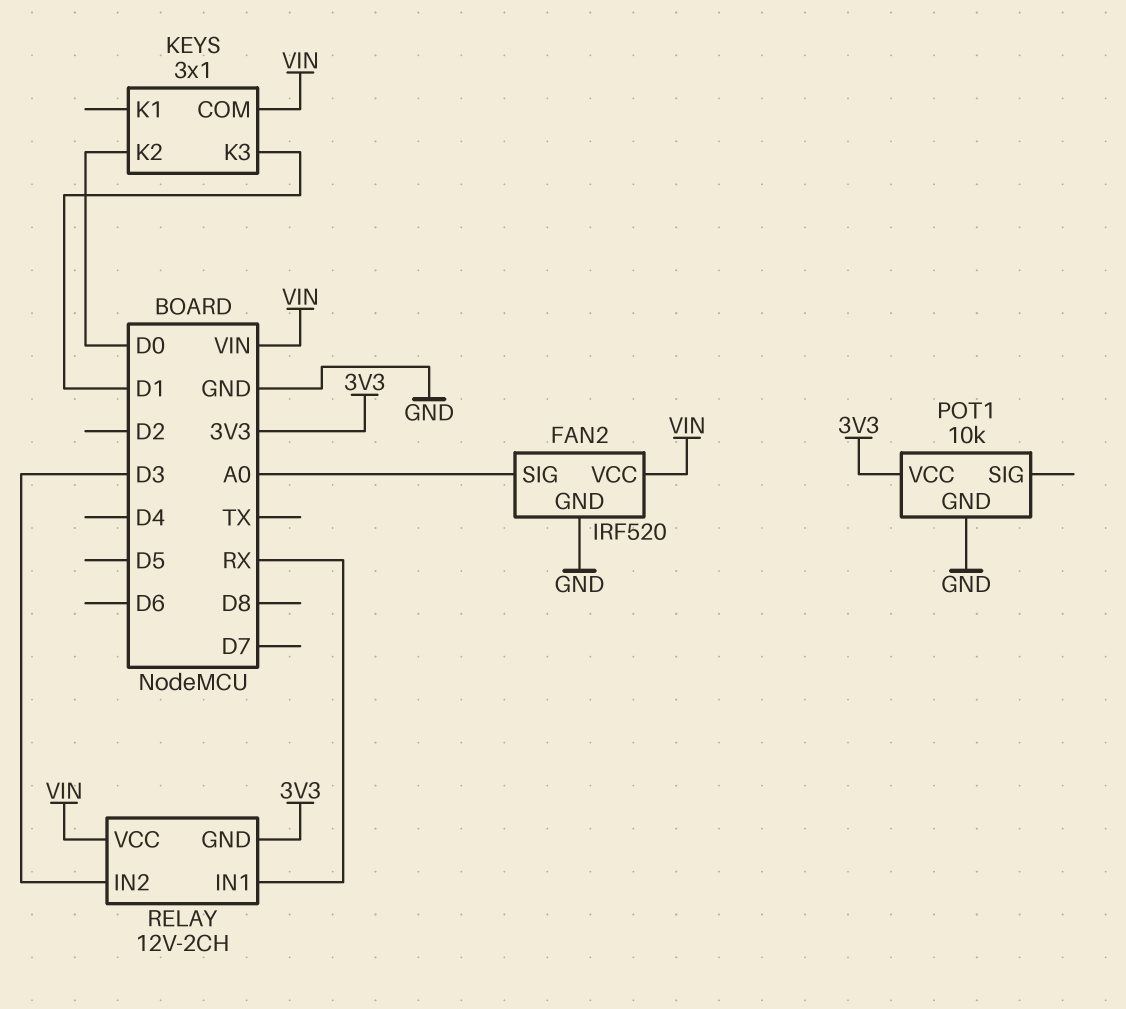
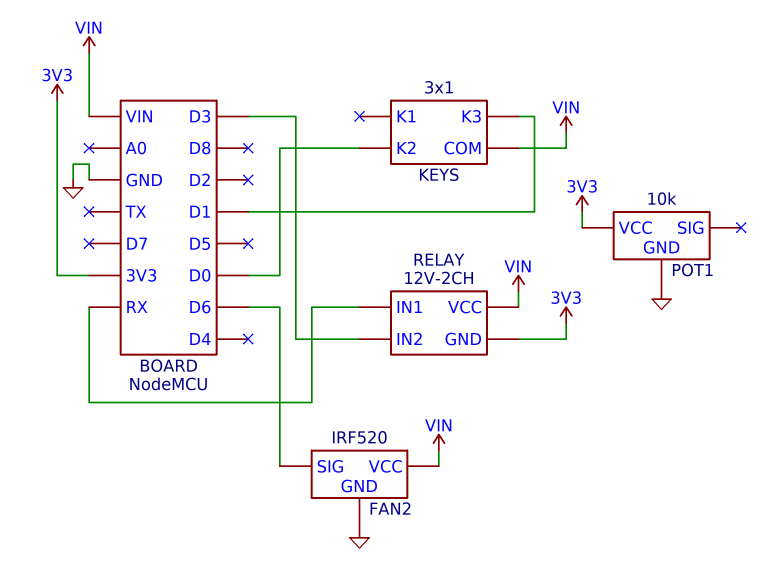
FAN2 pin SIG: A0 -> D6

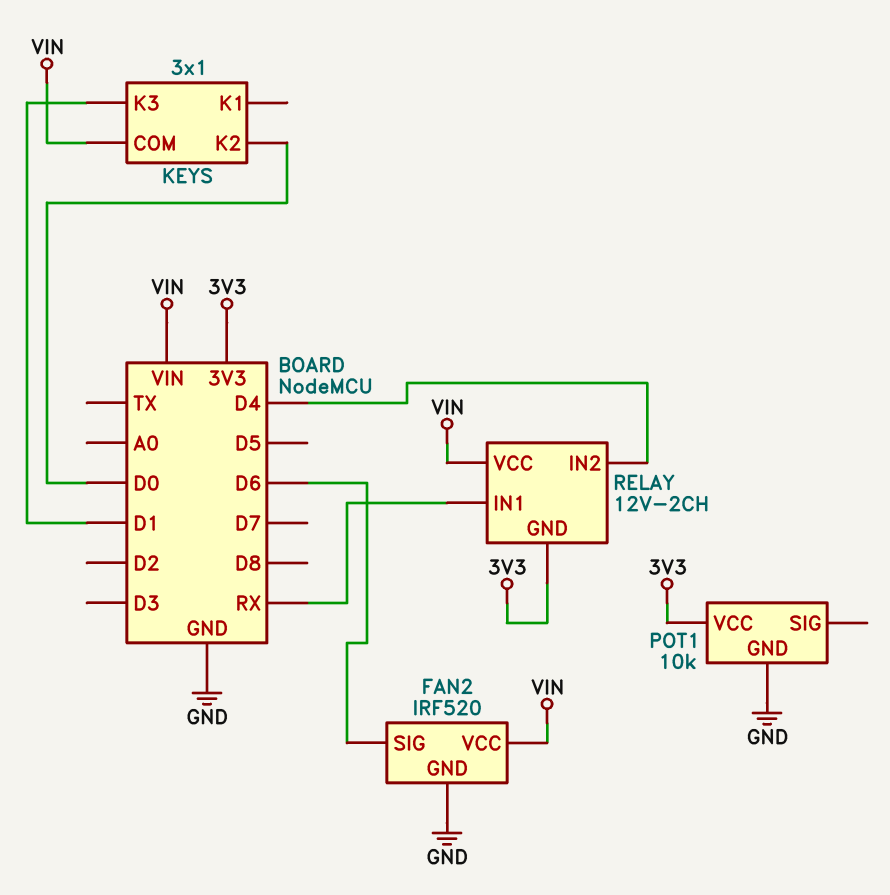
RELAY pin IN2: D3 -> D4

